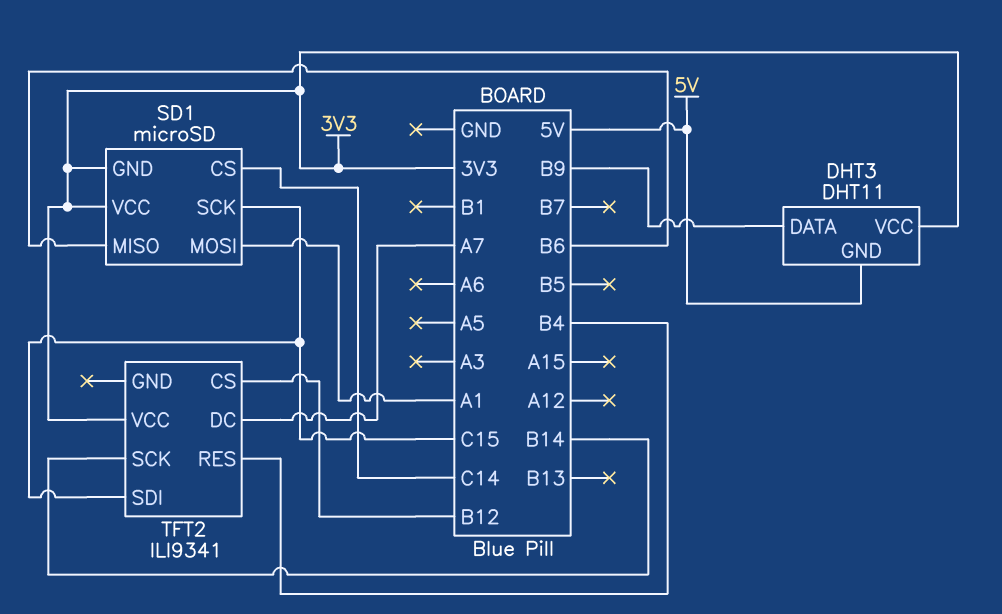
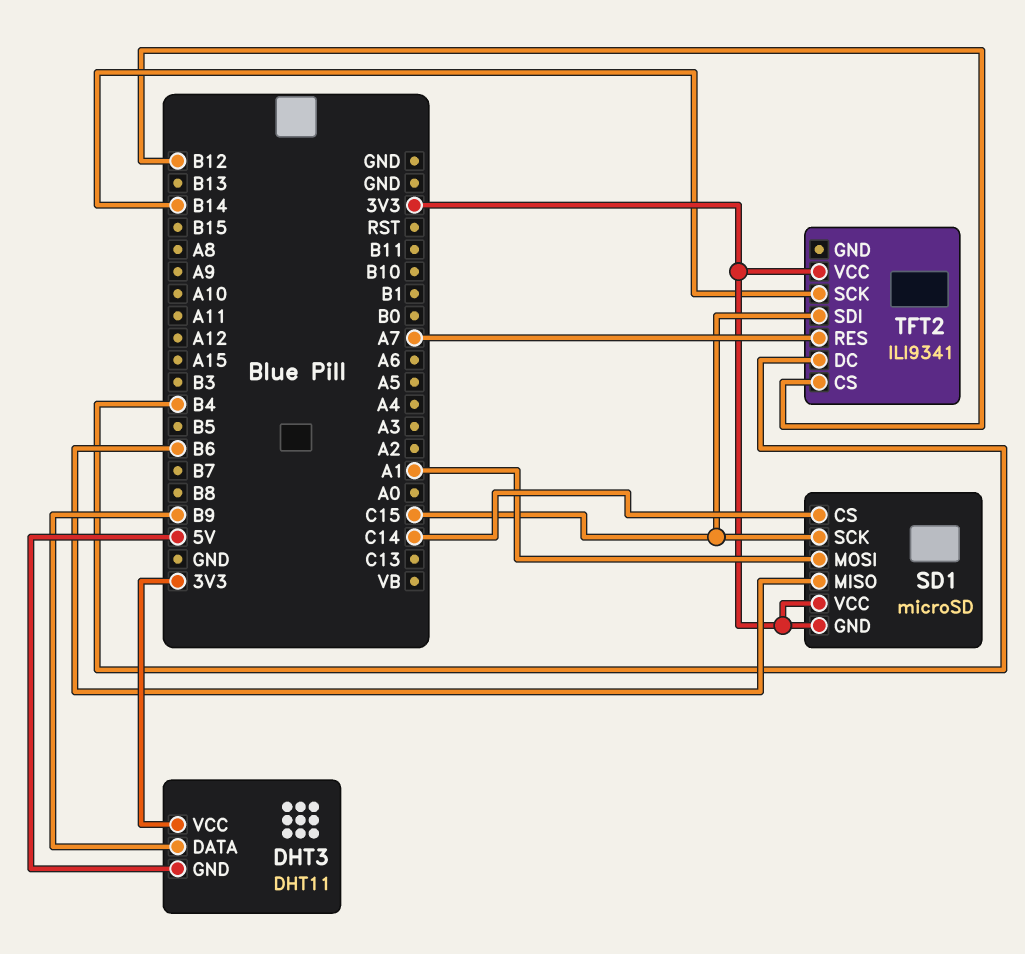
TFT2 pin DC: A7 -> B4
TFT2 pin RES: B4 -> A7

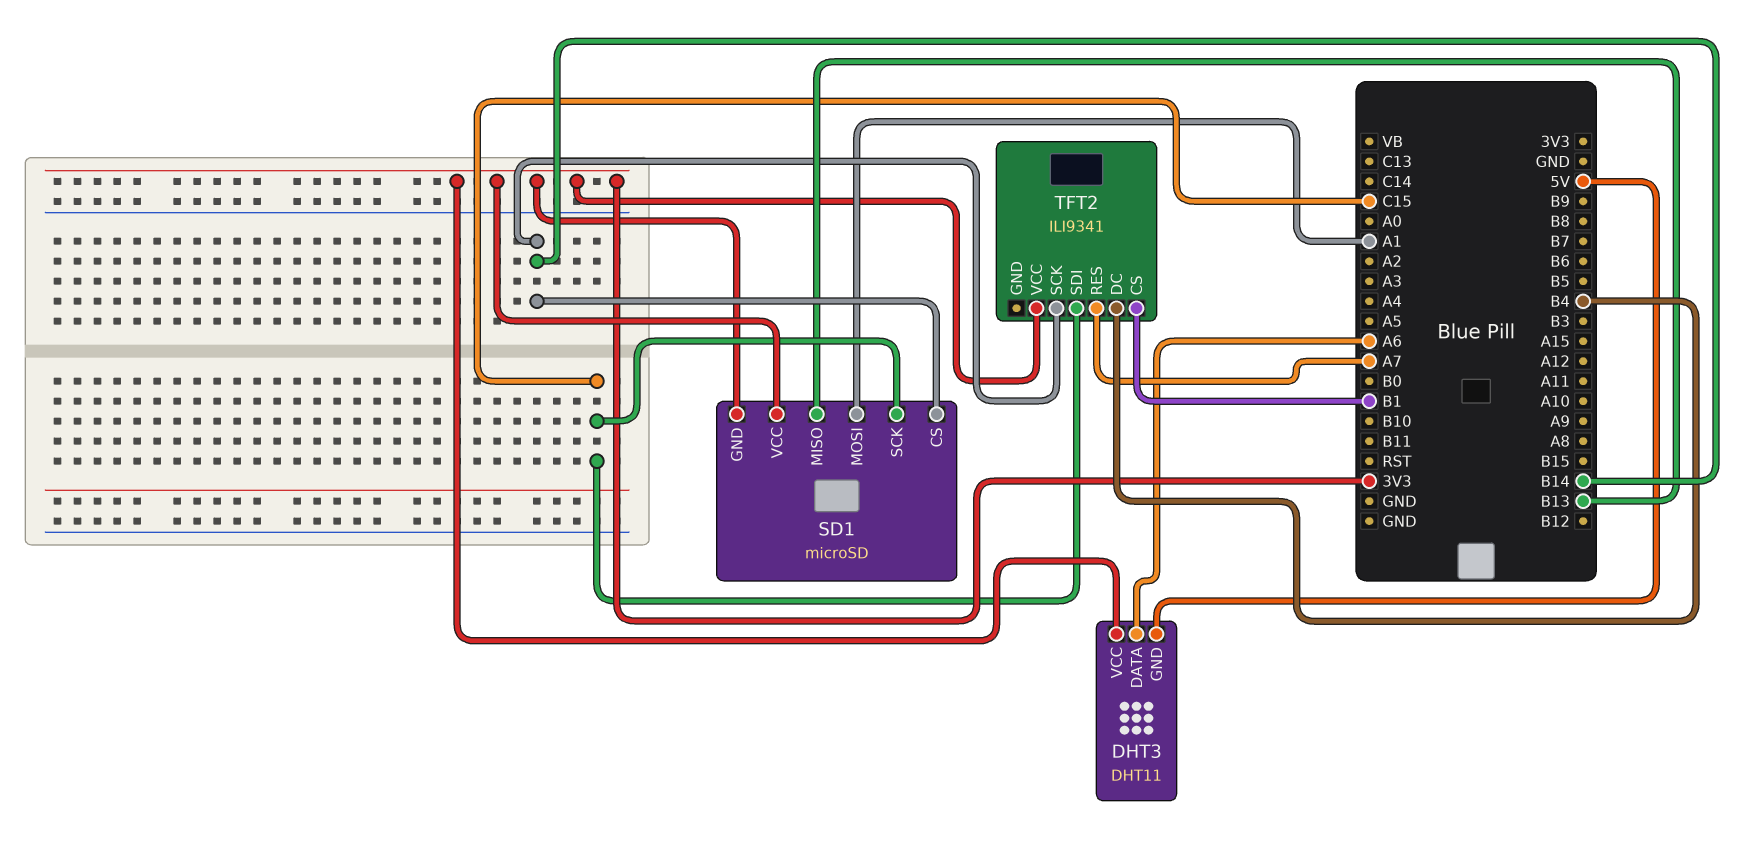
DHT3 pin DATA: B9 -> A6
SD1 pin CS: C14 -> B14
SD1 pin MISO: B6 -> B13
TFT2 pin CS: B12 -> B1

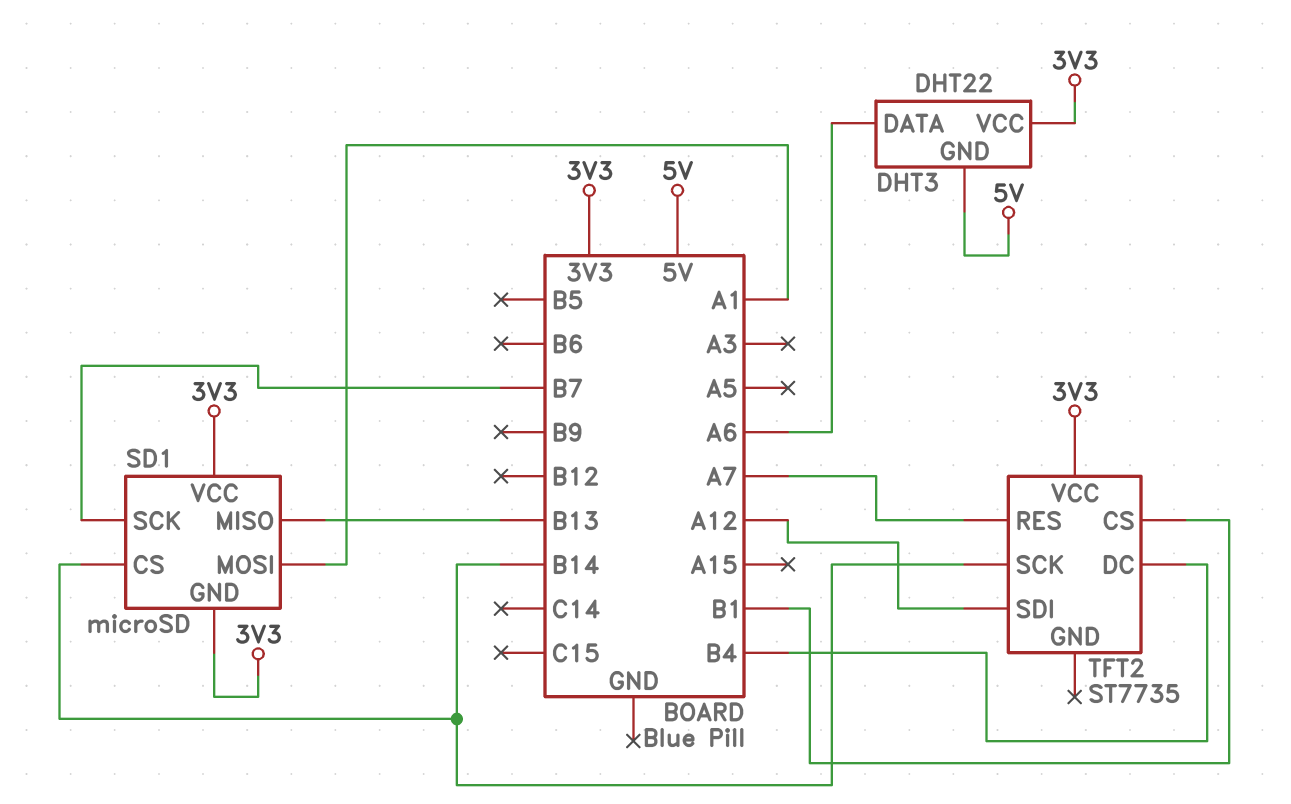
DHT3: DHT11 -> DHT22
SD1 pin SCK: C15 -> B7
TFT2: ILI9341 -> ST7735
TFT2 pin SDI: C15 -> A12

